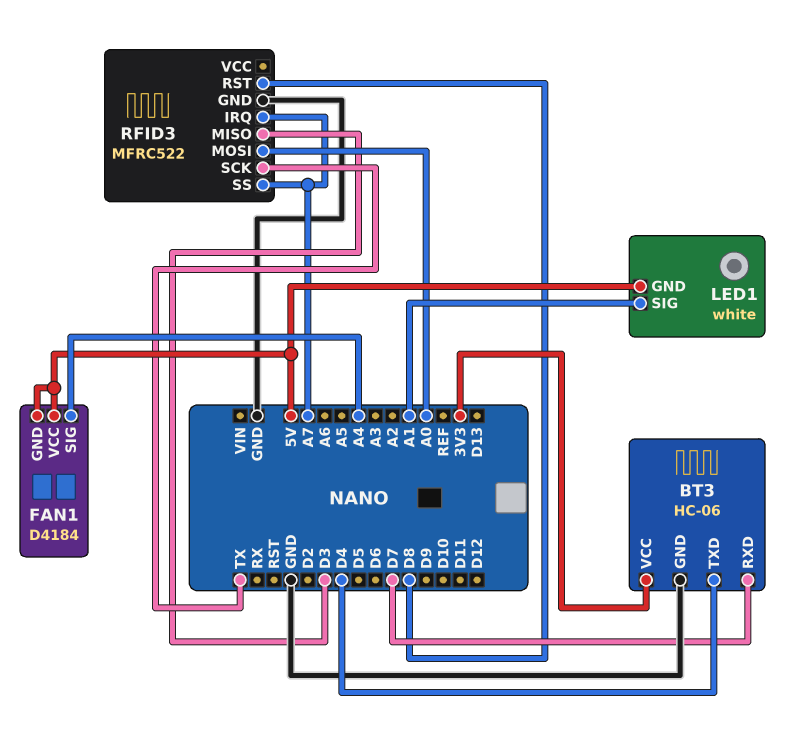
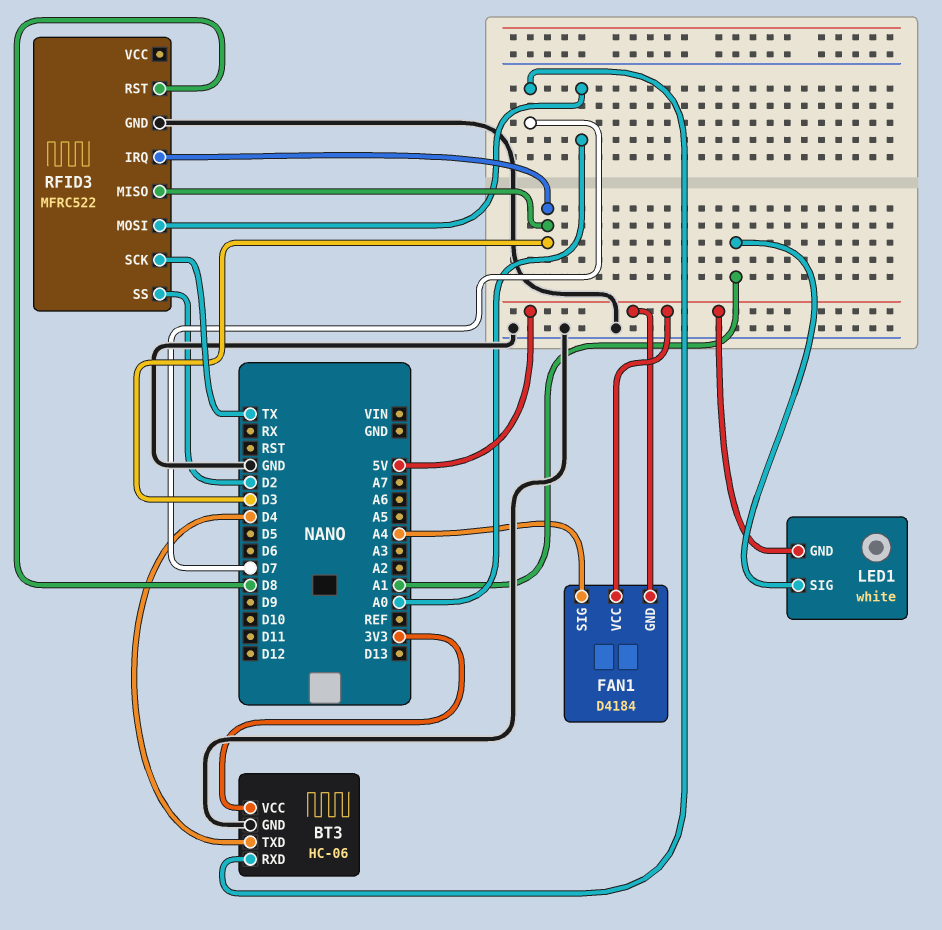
RFID3 pin IRQ: A7 -> D3
RFID3 pin SS: A7 -> D2

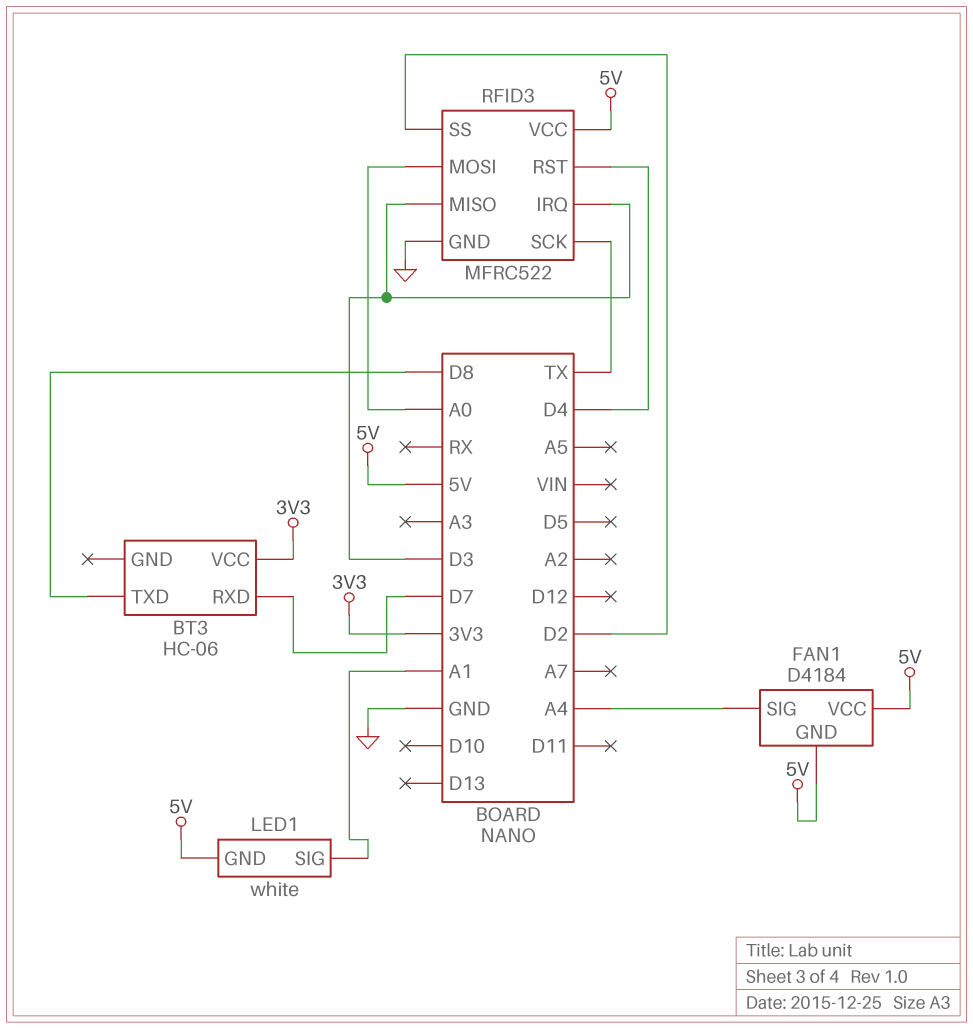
BT3 pin GND: GND -> none
BT3 pin TXD: D4 -> D8
RFID3 pin RST: D8 -> D4
RFID3 pin VCC: none -> 5V

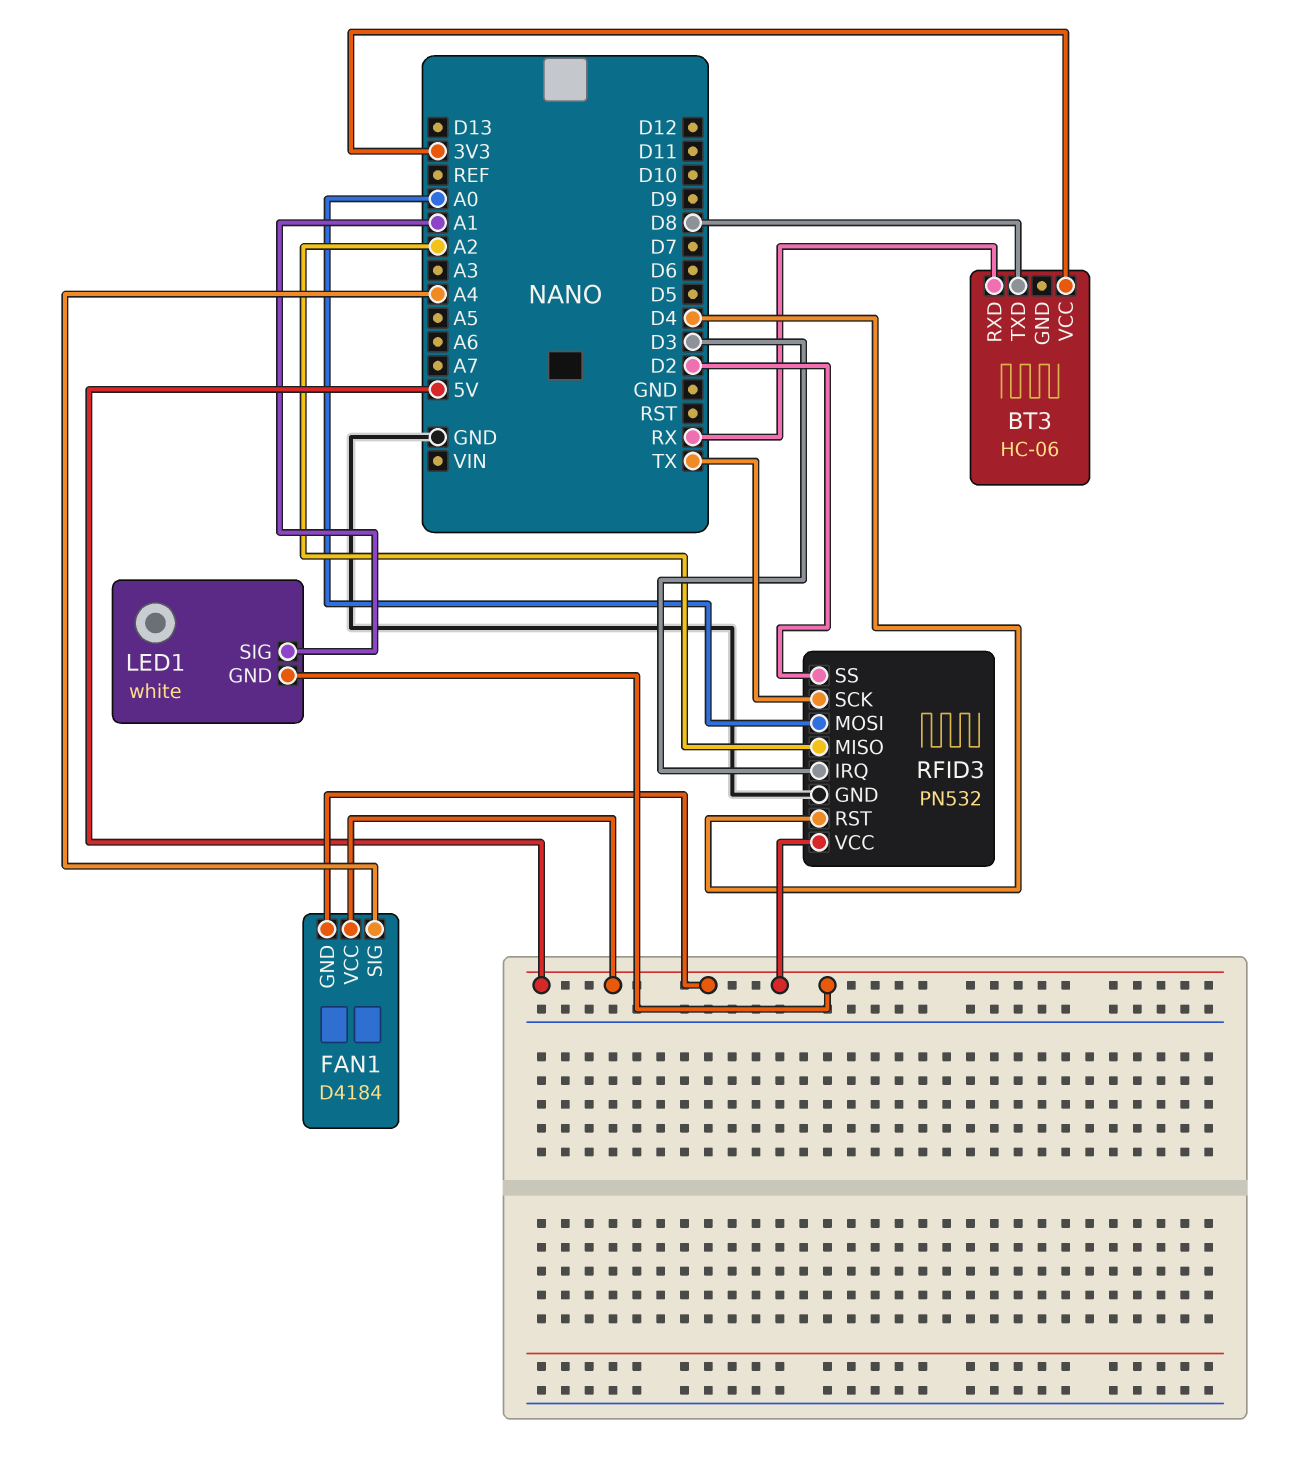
BT3 pin RXD: D7 -> RX
RFID3: MFRC522 -> PN532
RFID3 pin MISO: D3 -> A2

